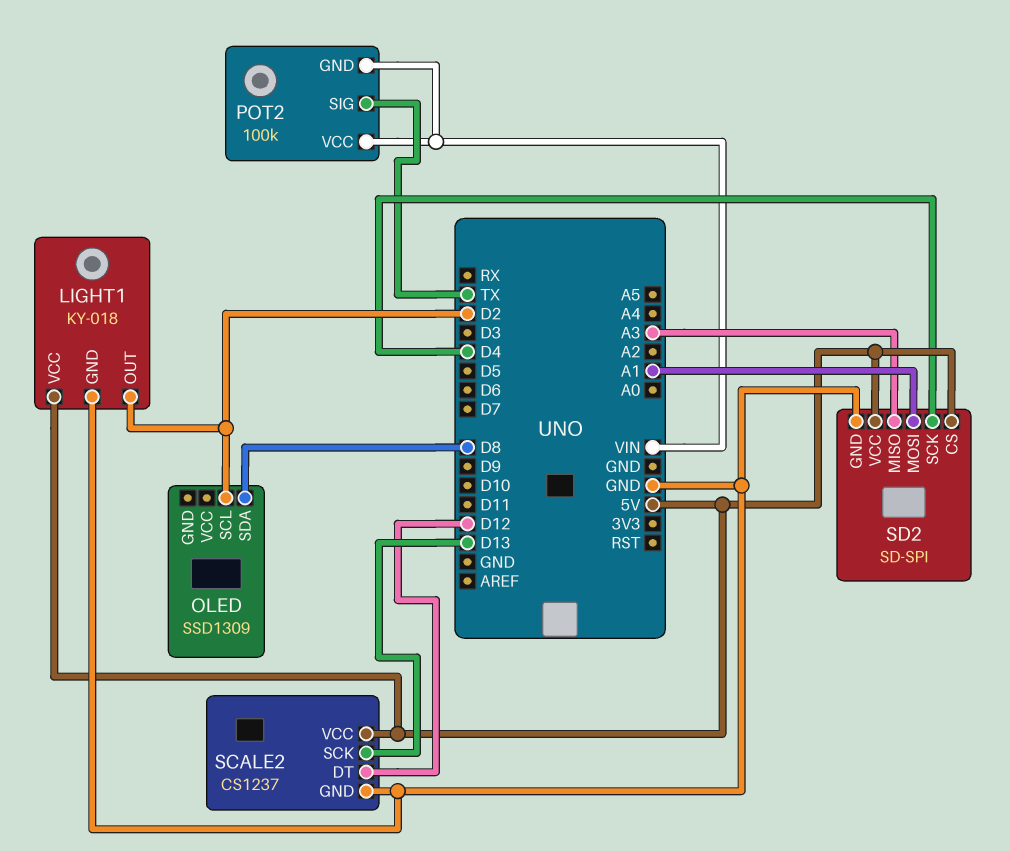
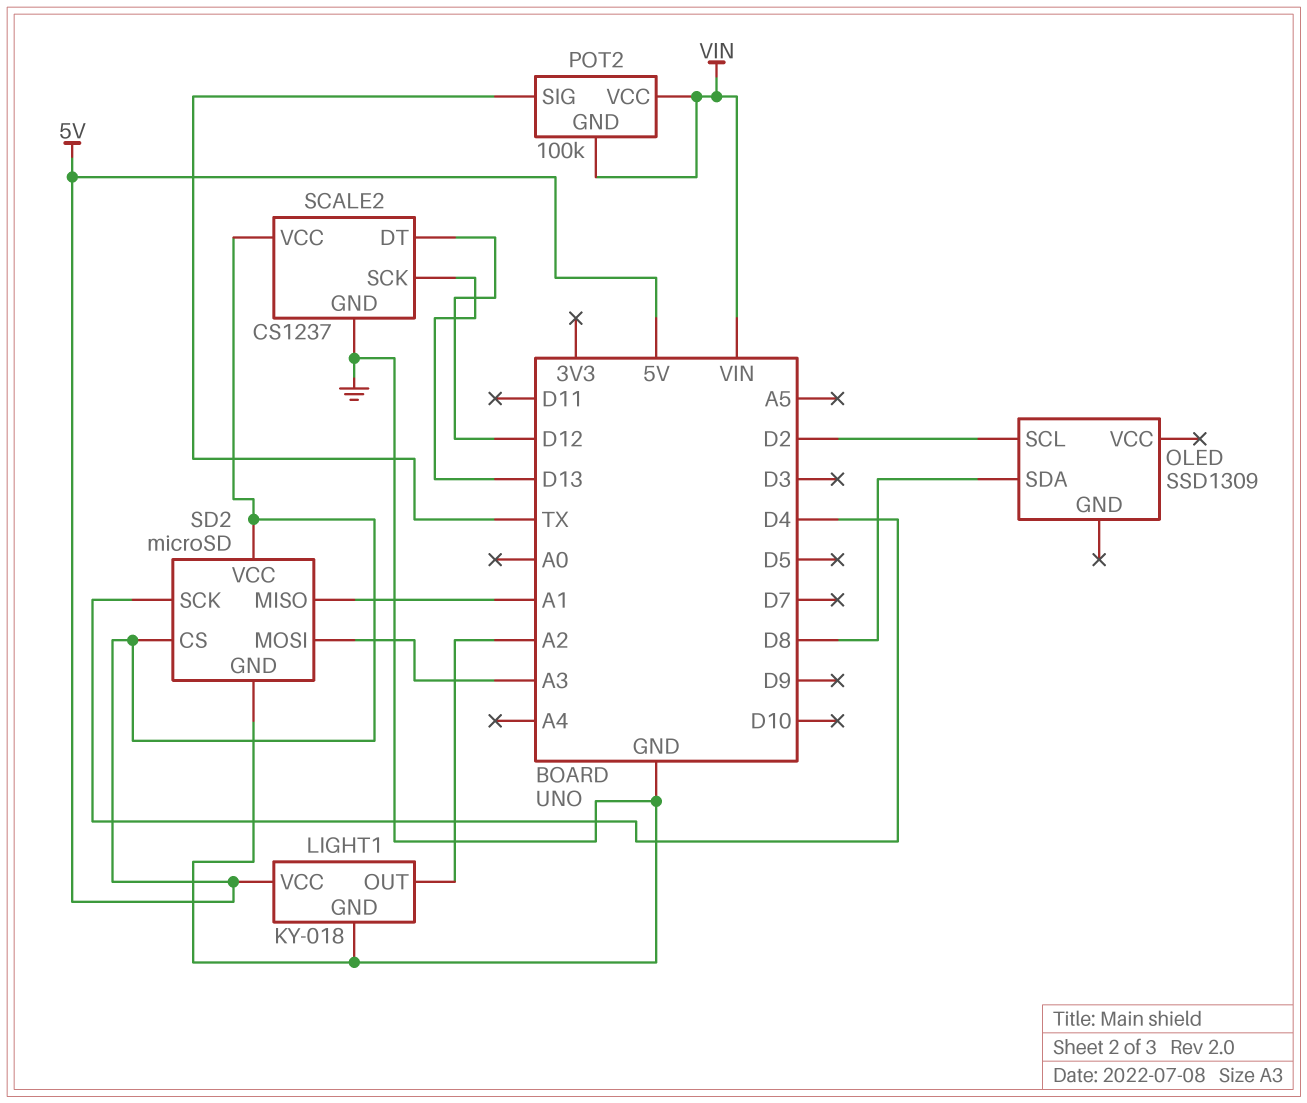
LIGHT1 pin OUT: D2 -> A2
SD2: SD-SPI -> microSD
SD2 pin MISO: A3 -> A1
SD2 pin MOSI: A1 -> A3

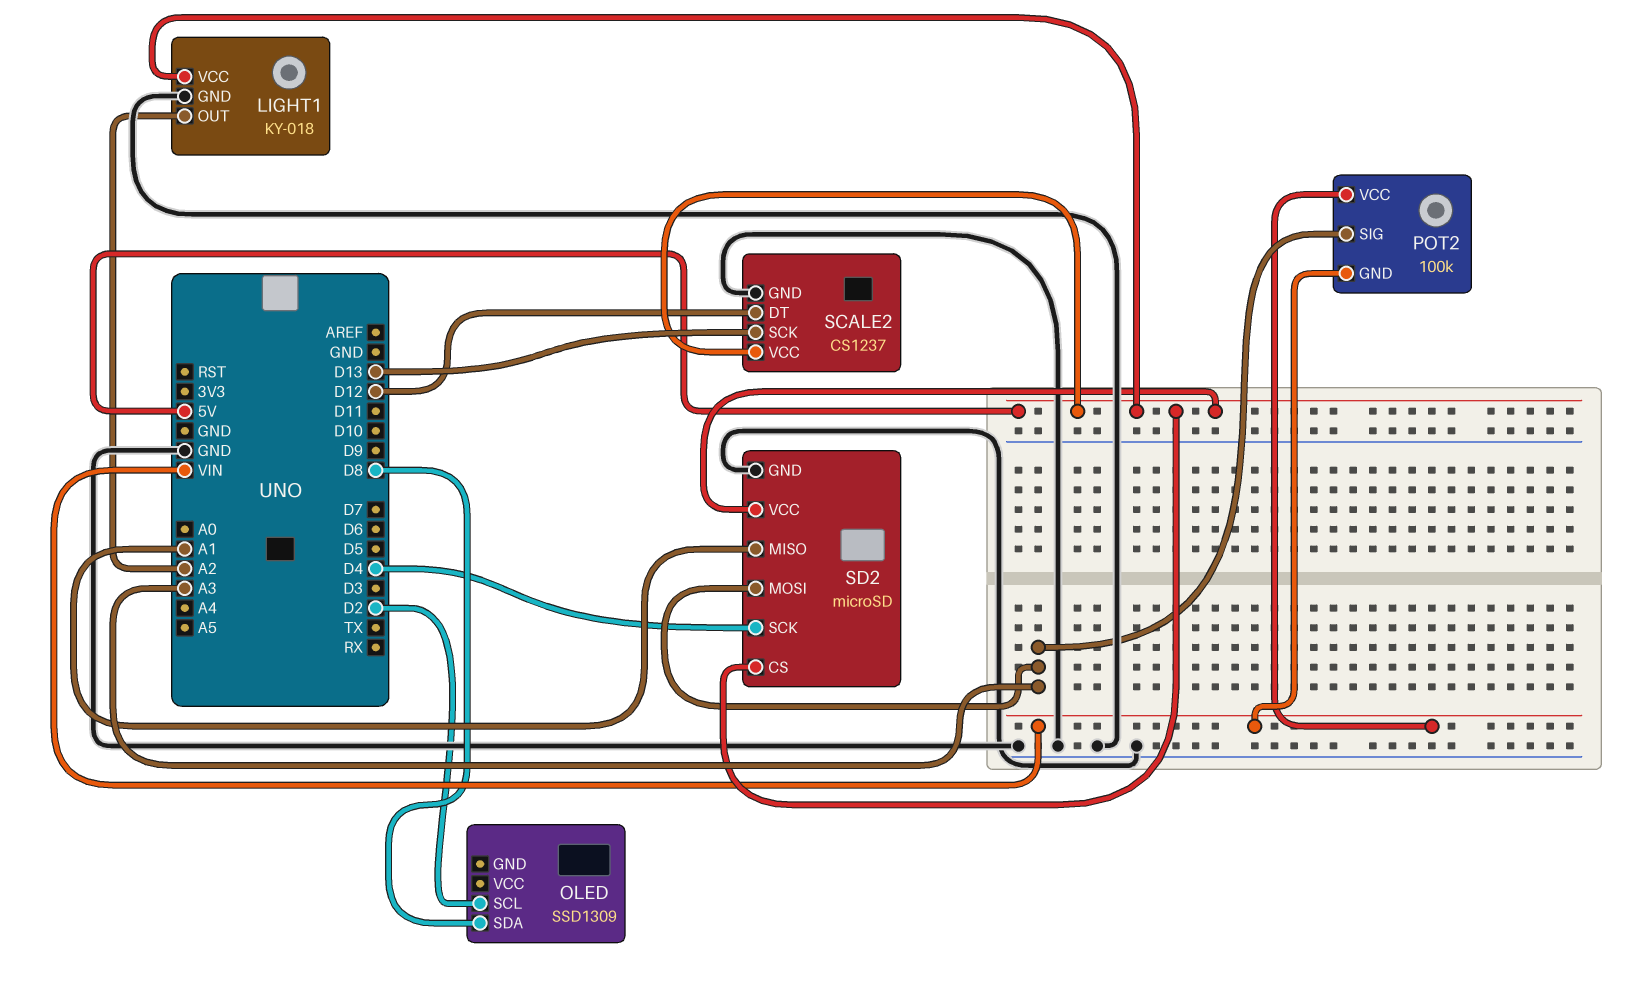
POT2 pin SIG: TX -> A3

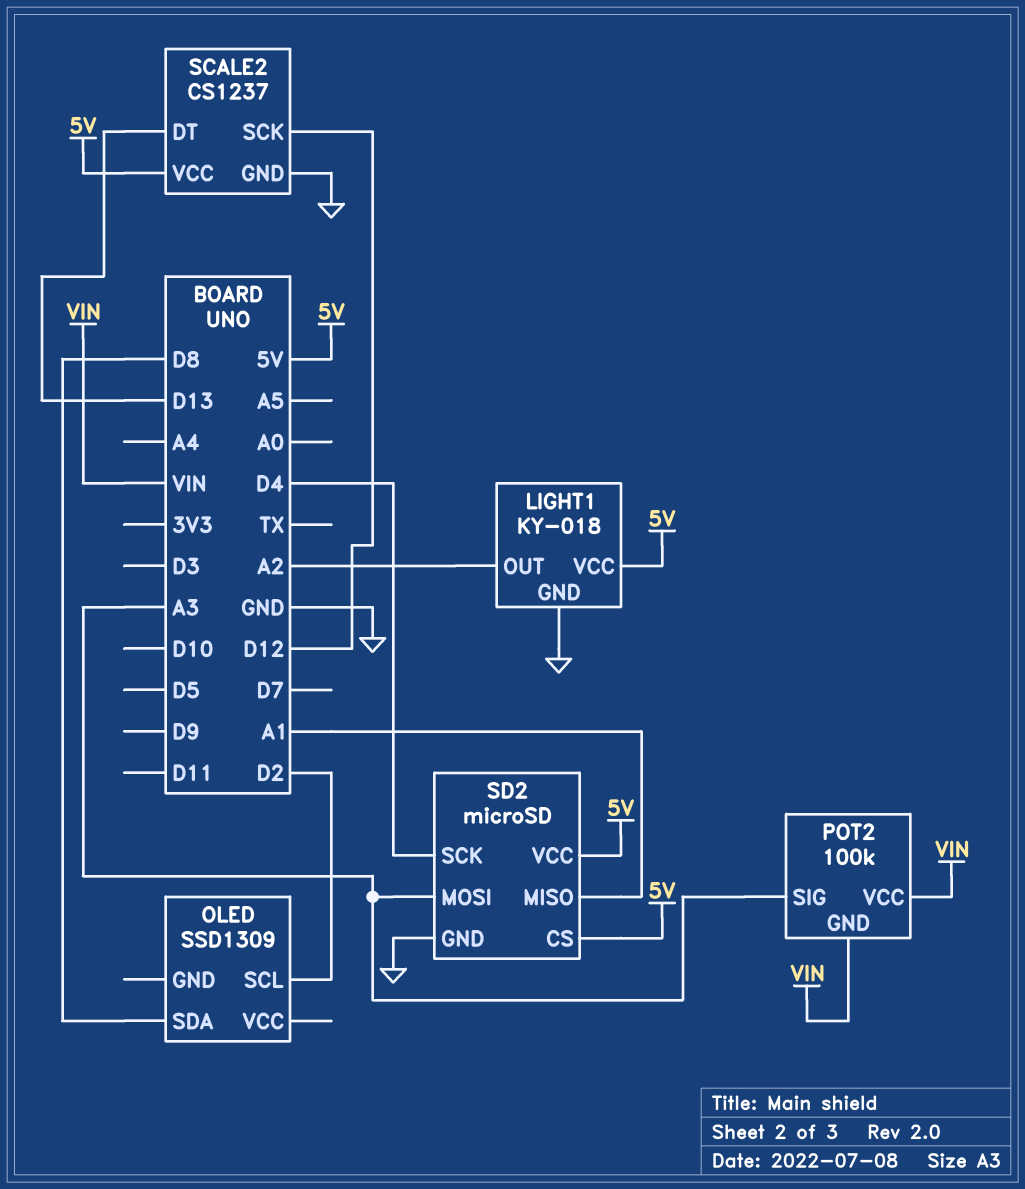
SCALE2 pin DT: D12 -> D13
SCALE2 pin SCK: D13 -> D12

